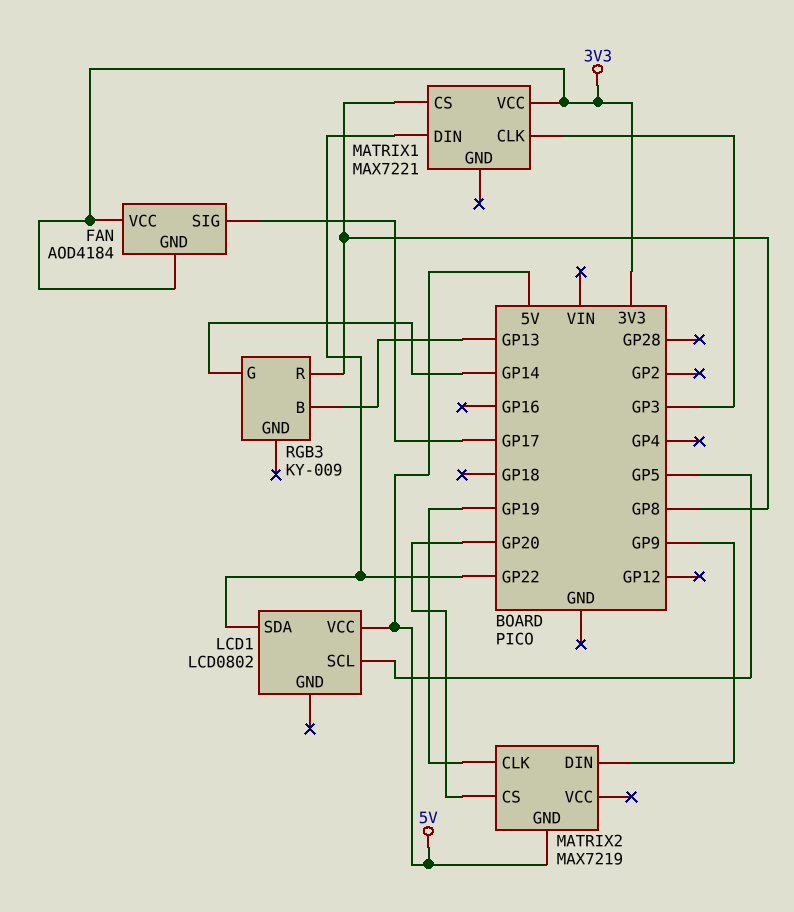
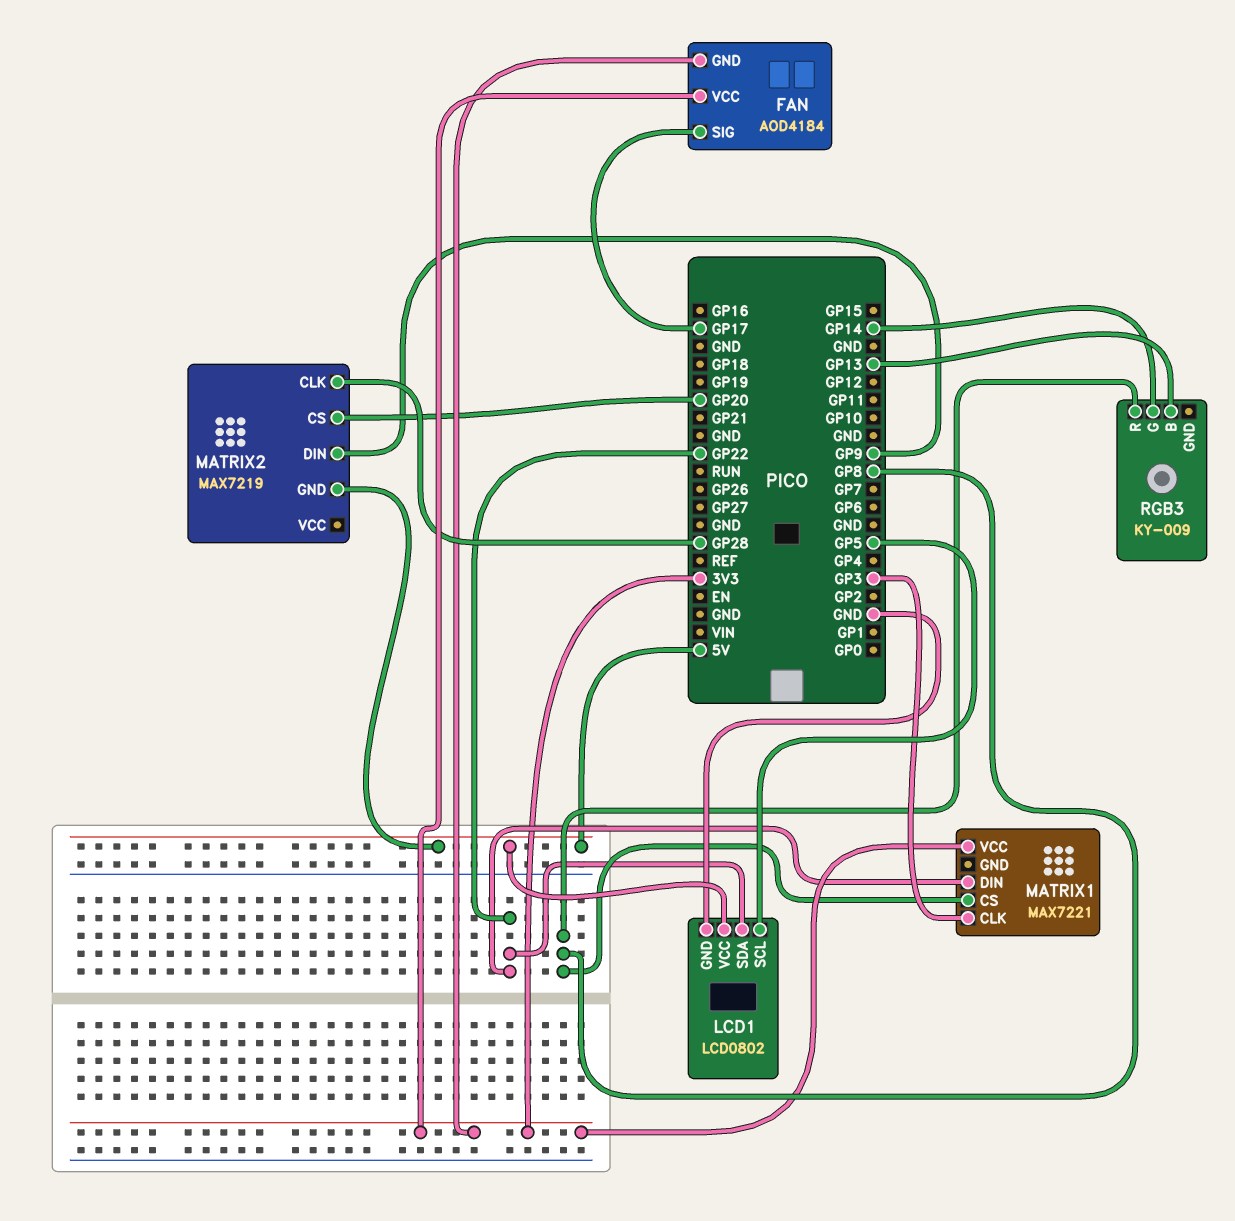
LCD1 pin GND: none -> GND
MATRIX2 pin CLK: GP19 -> GP28

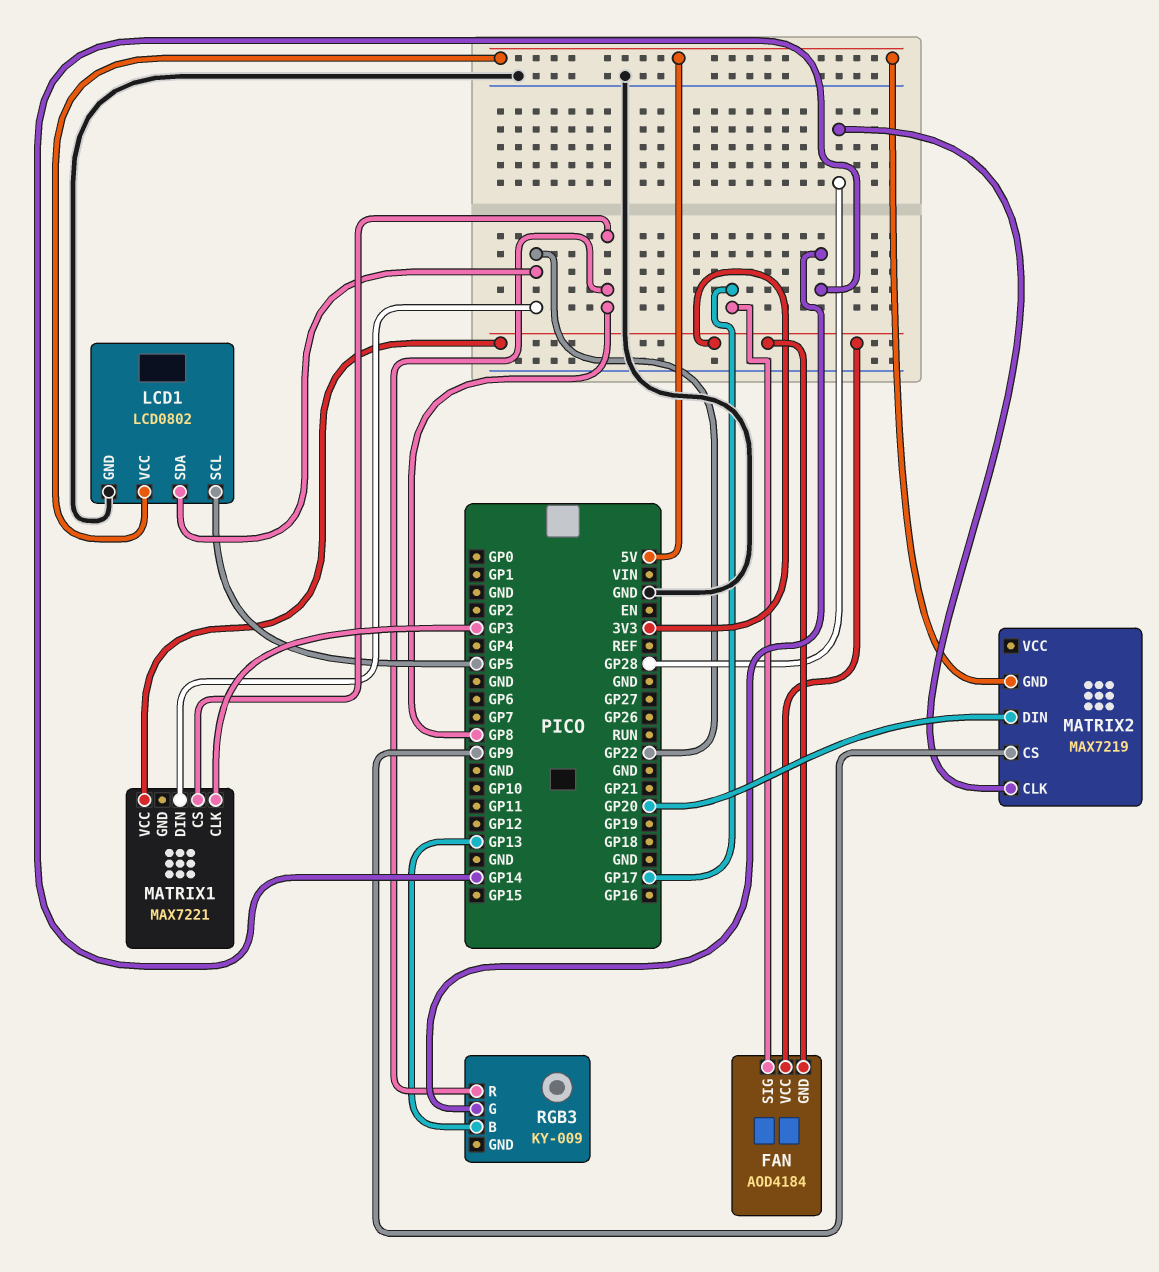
MATRIX2 pin CS: GP20 -> GP9
MATRIX2 pin DIN: GP9 -> GP20

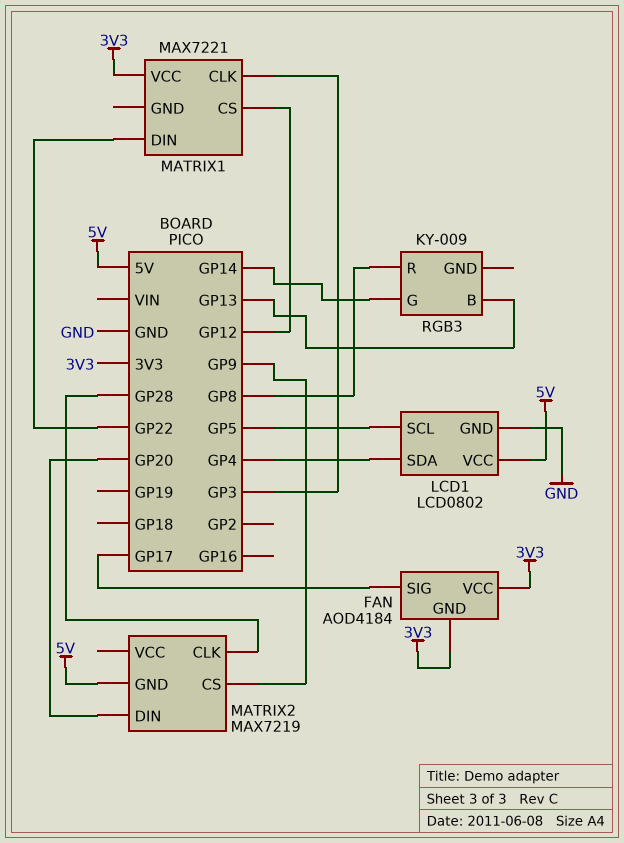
LCD1 pin SDA: GP22 -> GP4
MATRIX1 pin CS: GP8 -> GP12

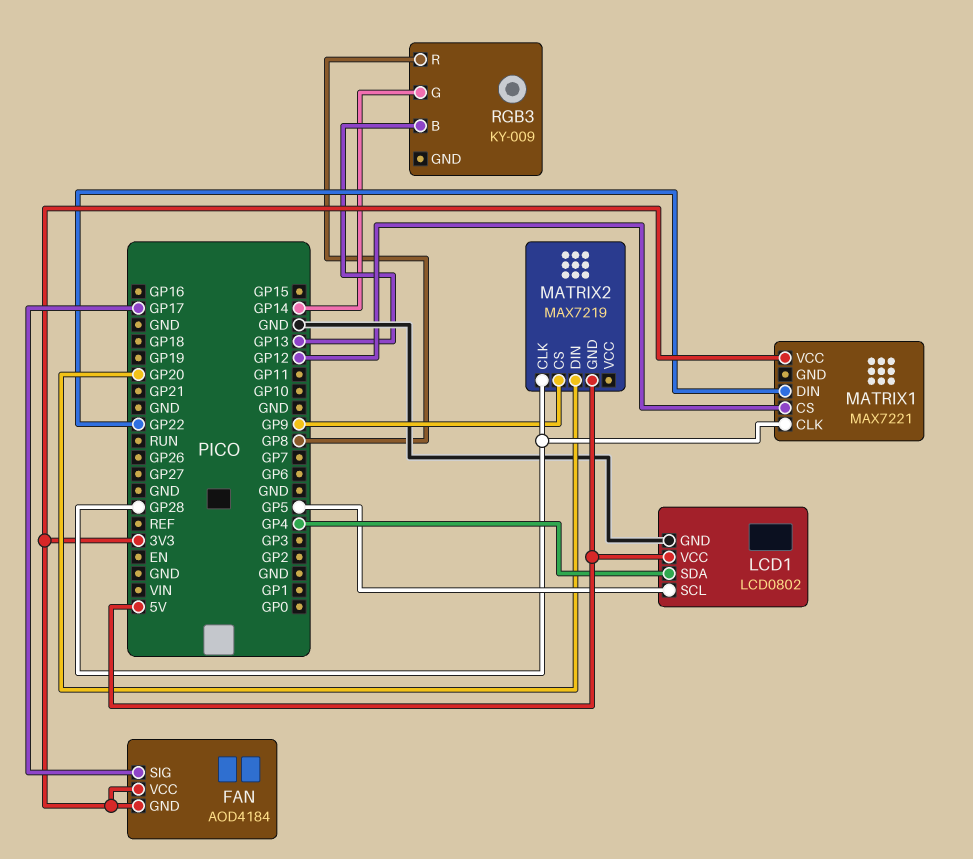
MATRIX1 pin CLK: GP3 -> GP28

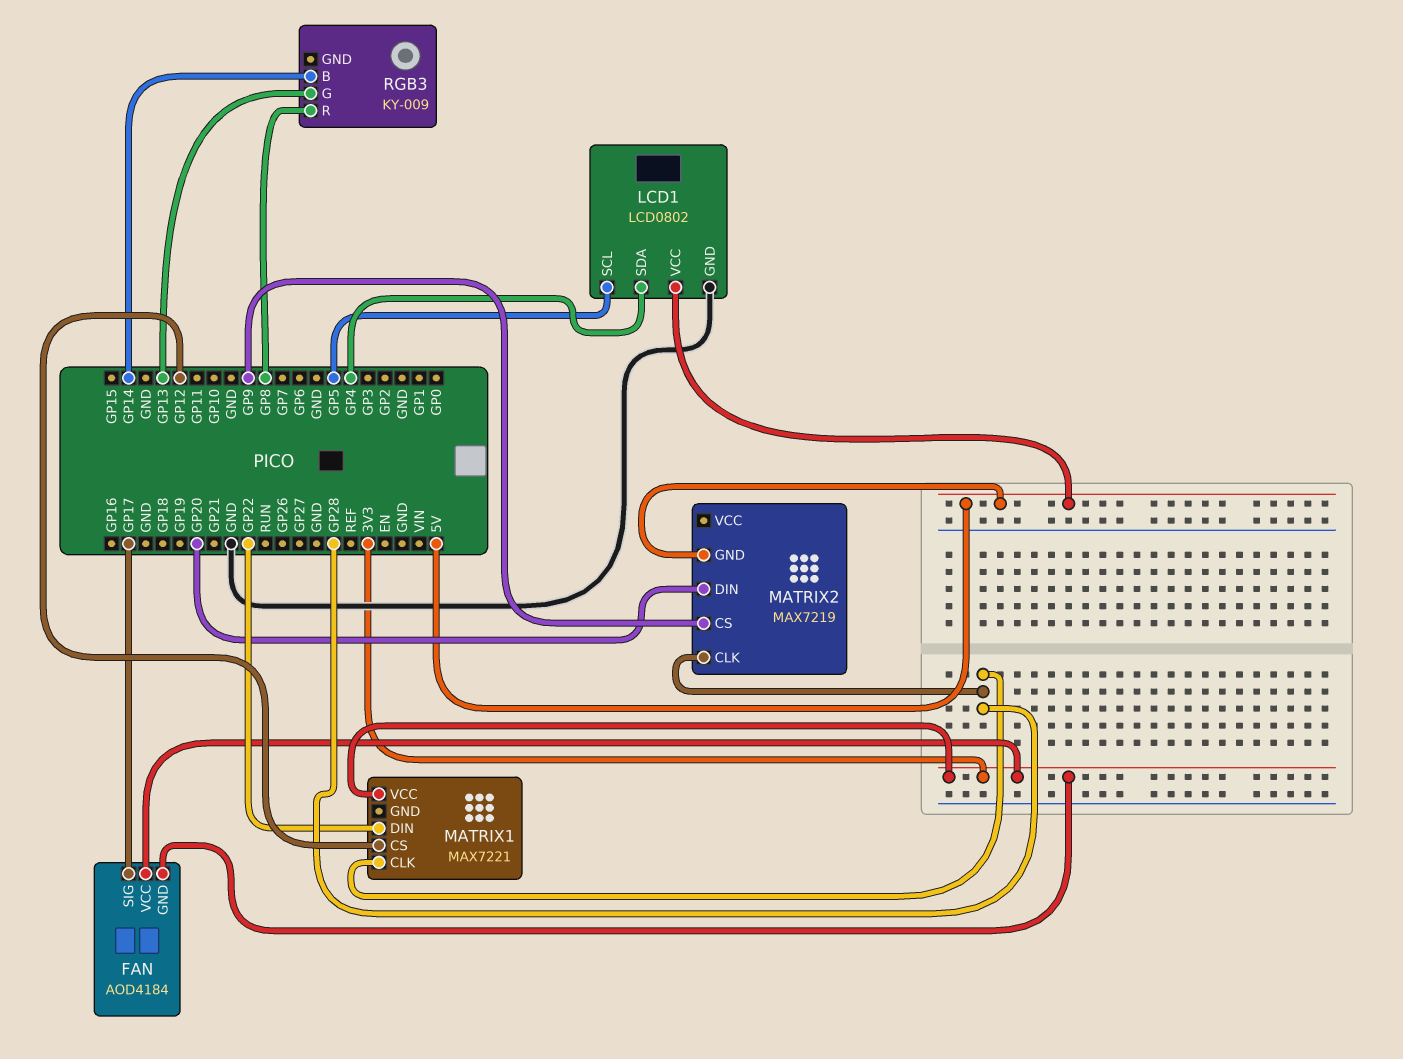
RGB3 pin B: GP13 -> GP14
RGB3 pin G: GP14 -> GP13

